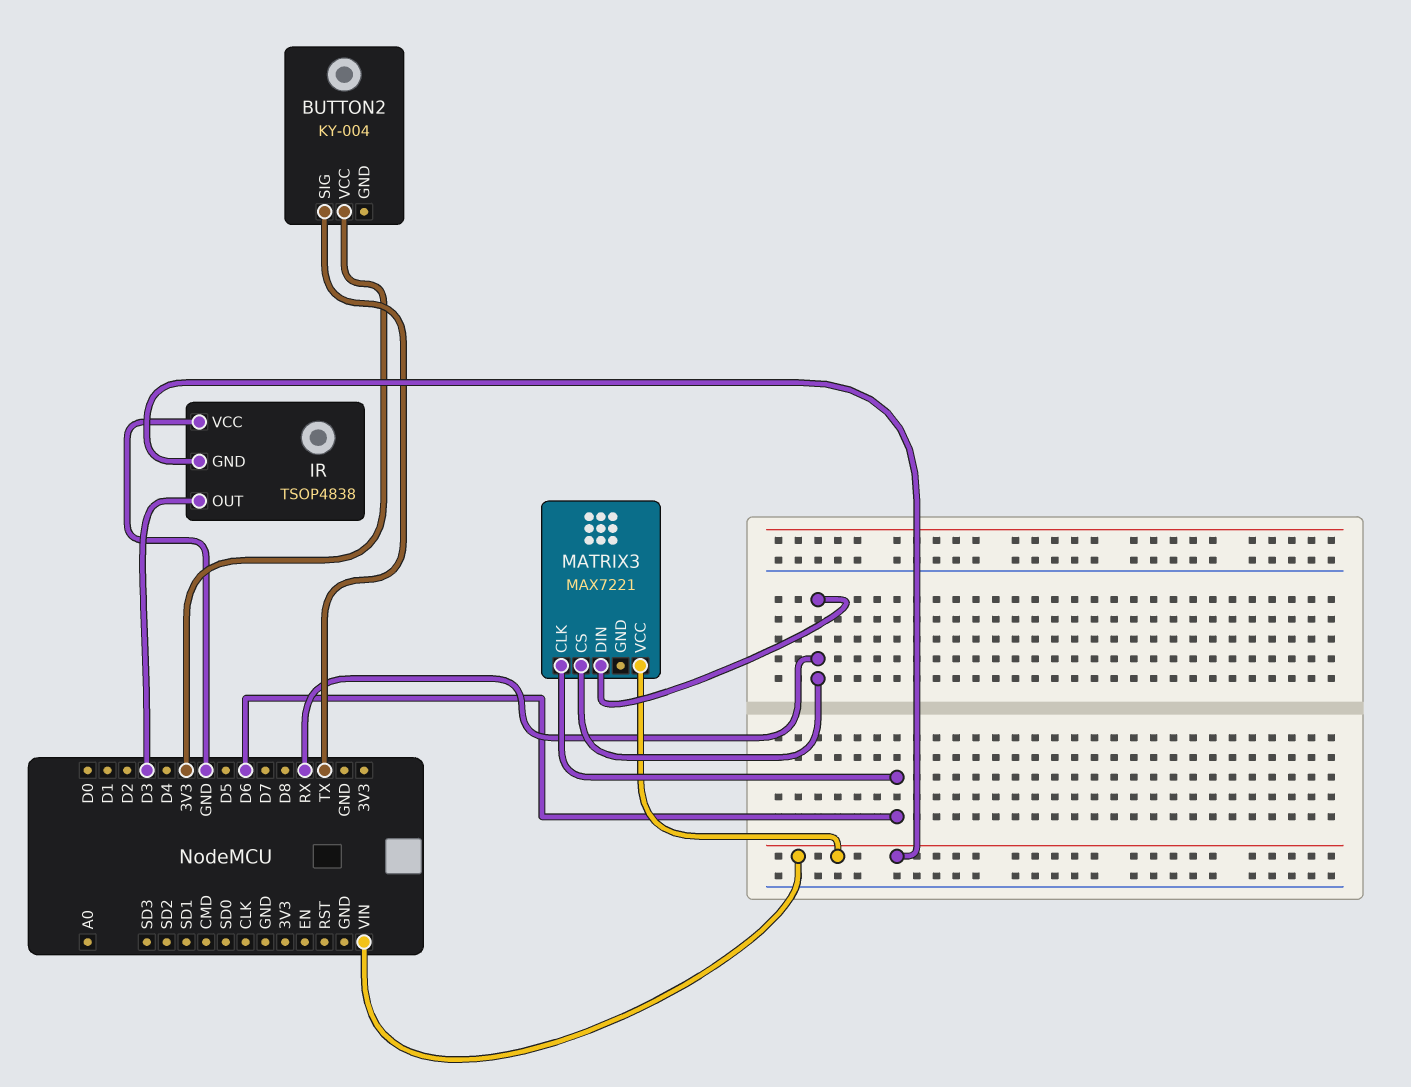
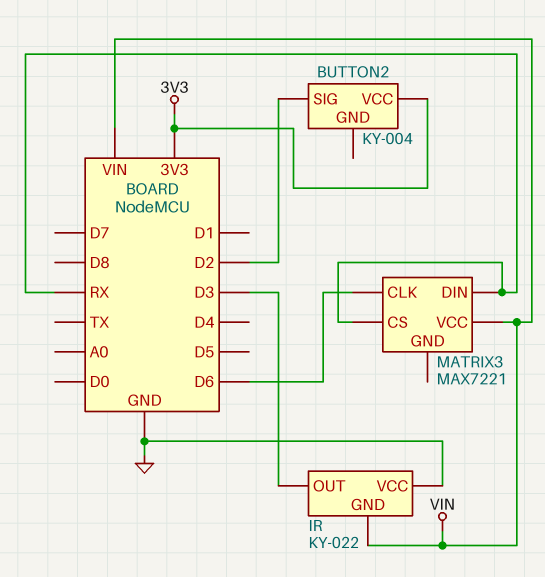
BUTTON2 pin SIG: TX -> D2
IR: TSOP4838 -> KY-022

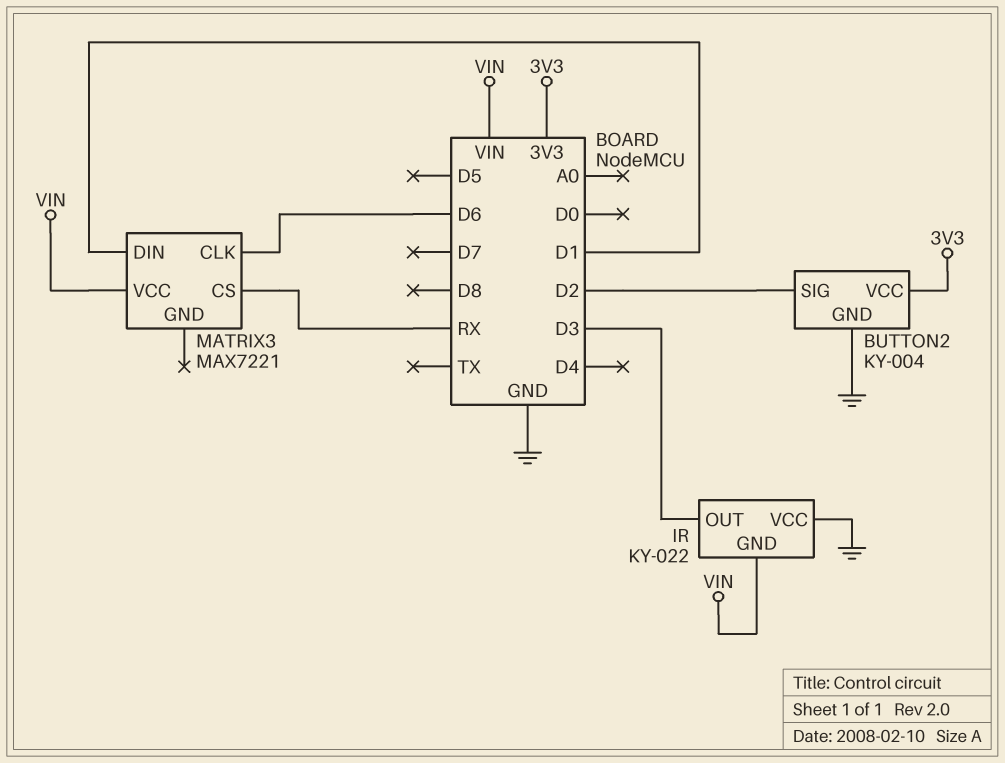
BUTTON2 pin GND: none -> GND
MATRIX3 pin DIN: RX -> D1

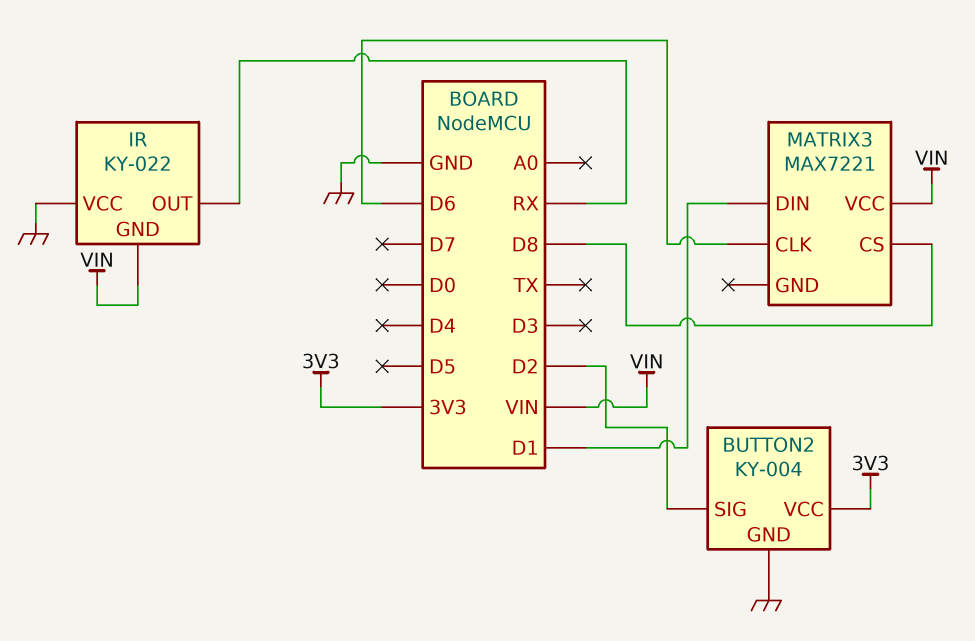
IR pin OUT: D3 -> RX
MATRIX3 pin CS: RX -> D8

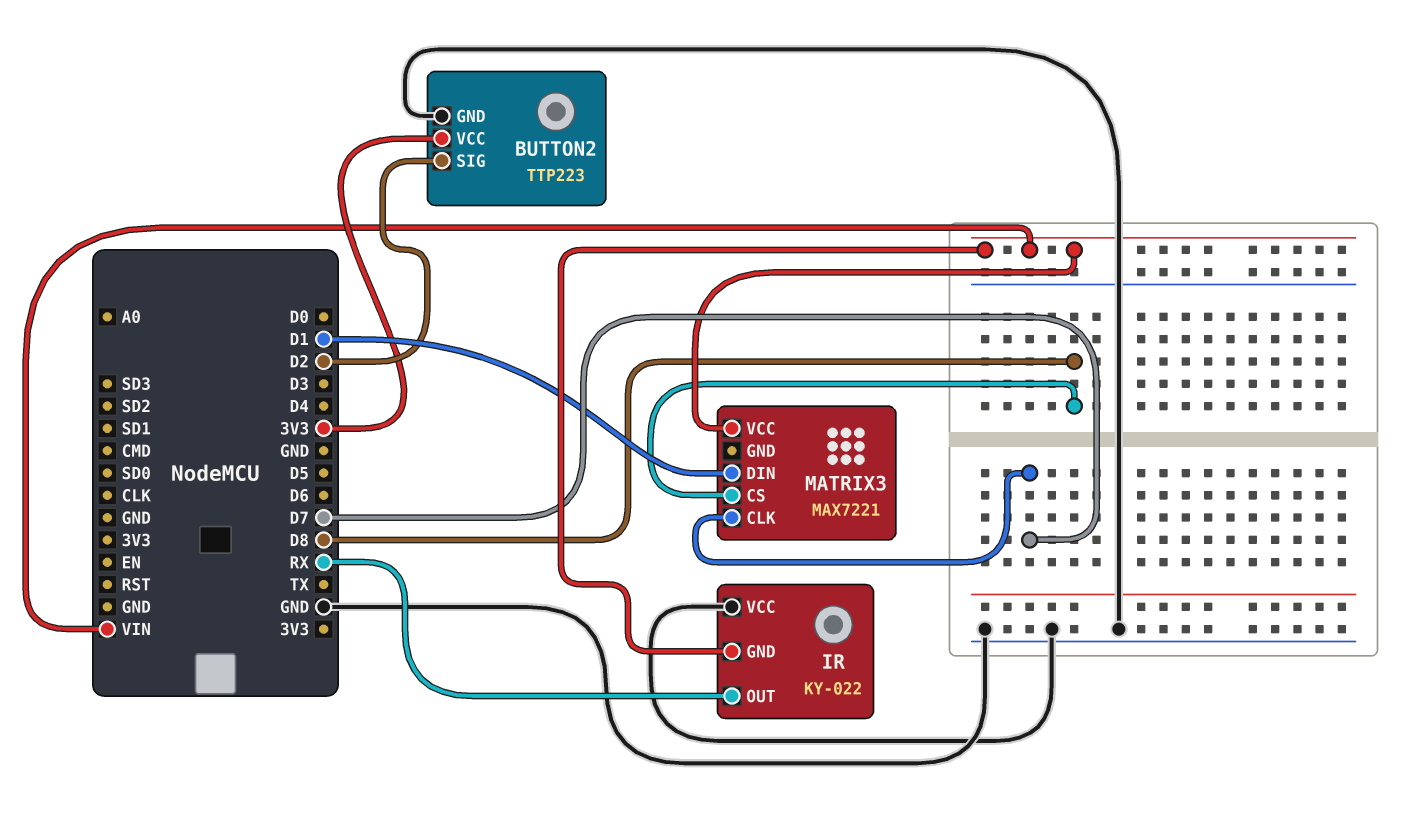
BUTTON2: KY-004 -> TTP223
MATRIX3 pin CLK: D6 -> D7

